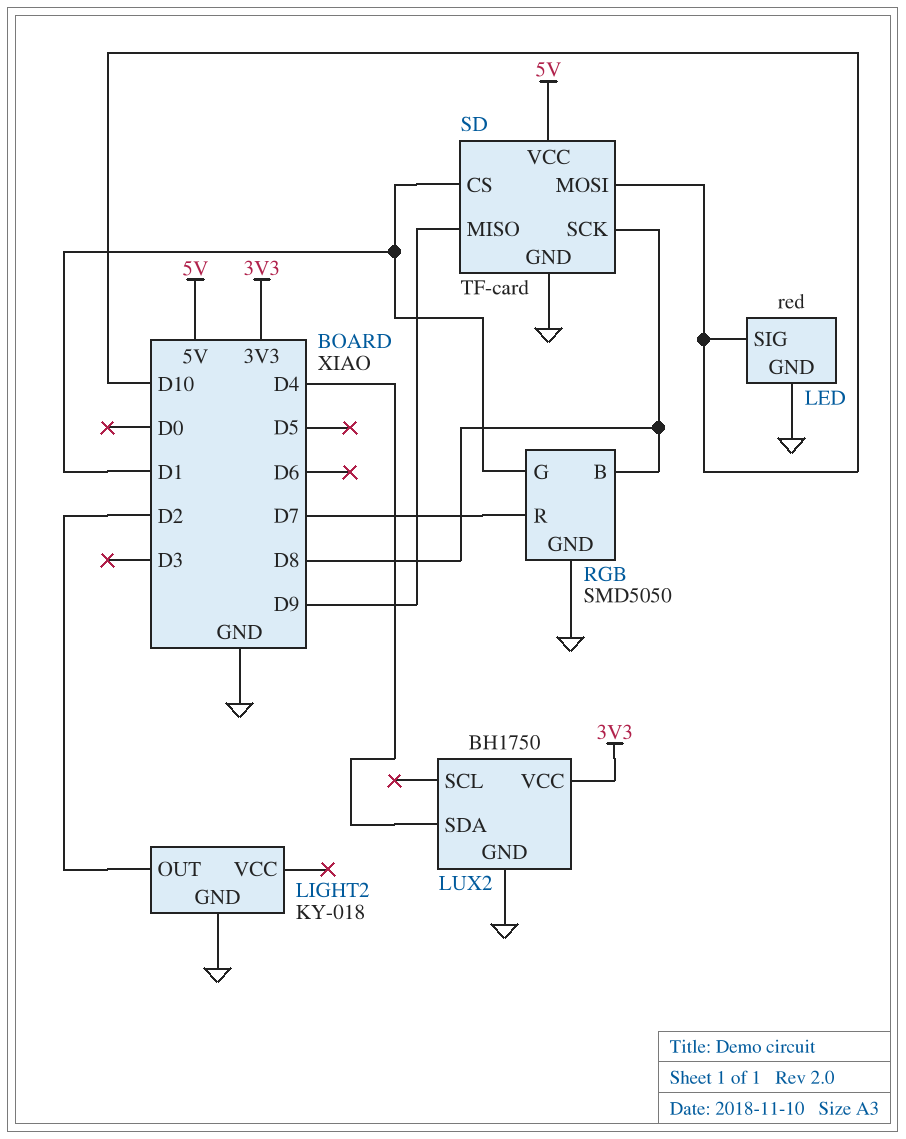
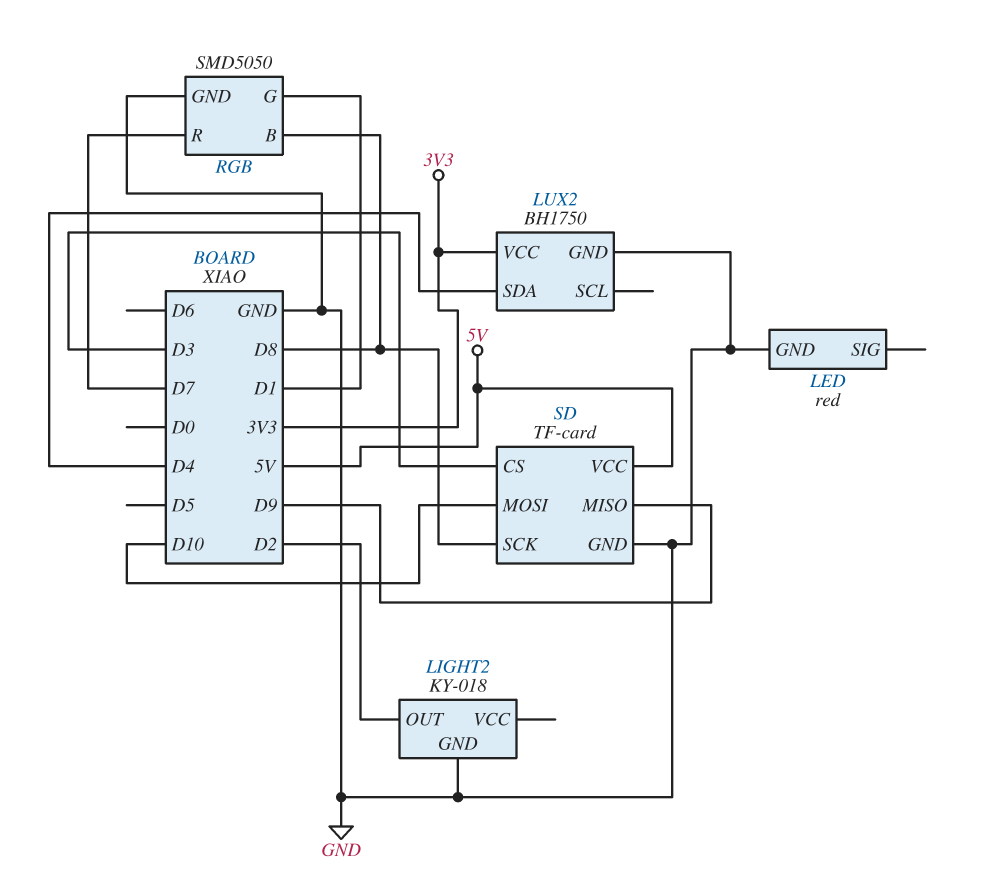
LED pin SIG: D10 -> none
SD pin CS: D1 -> D3

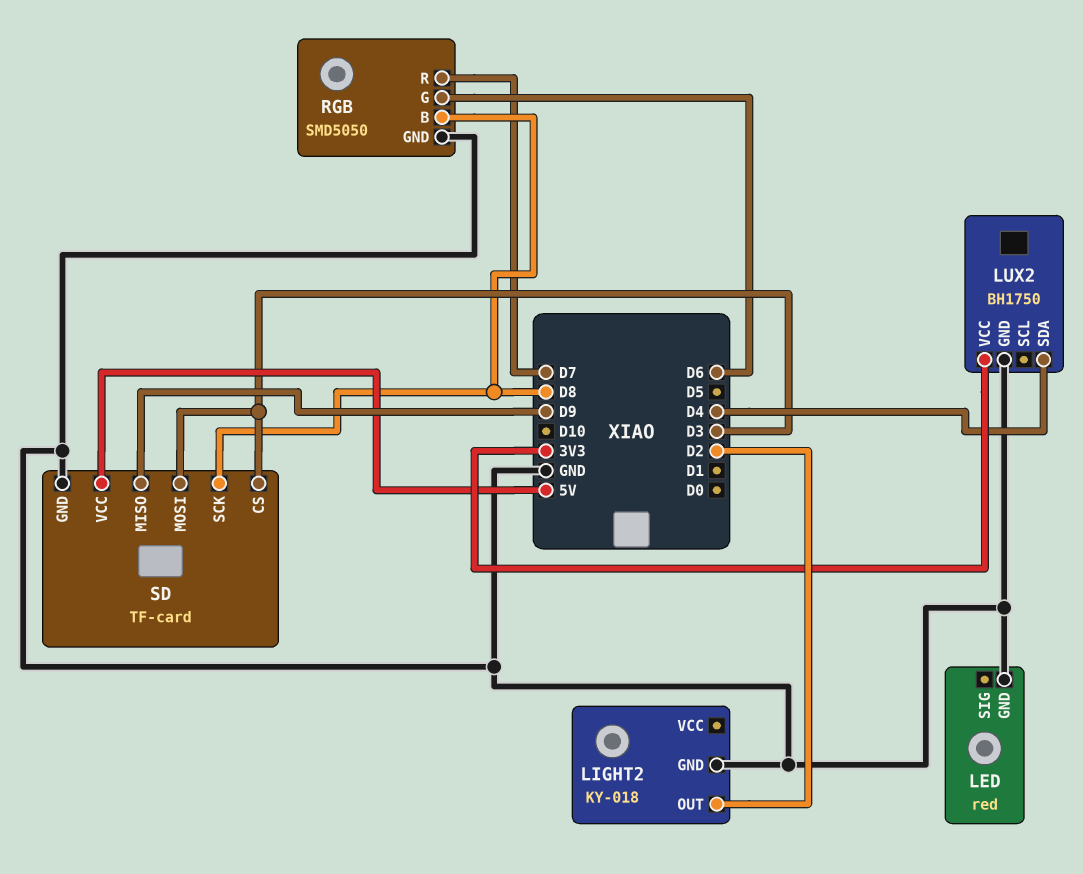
RGB pin G: D1 -> D6
SD pin MOSI: D10 -> D3

